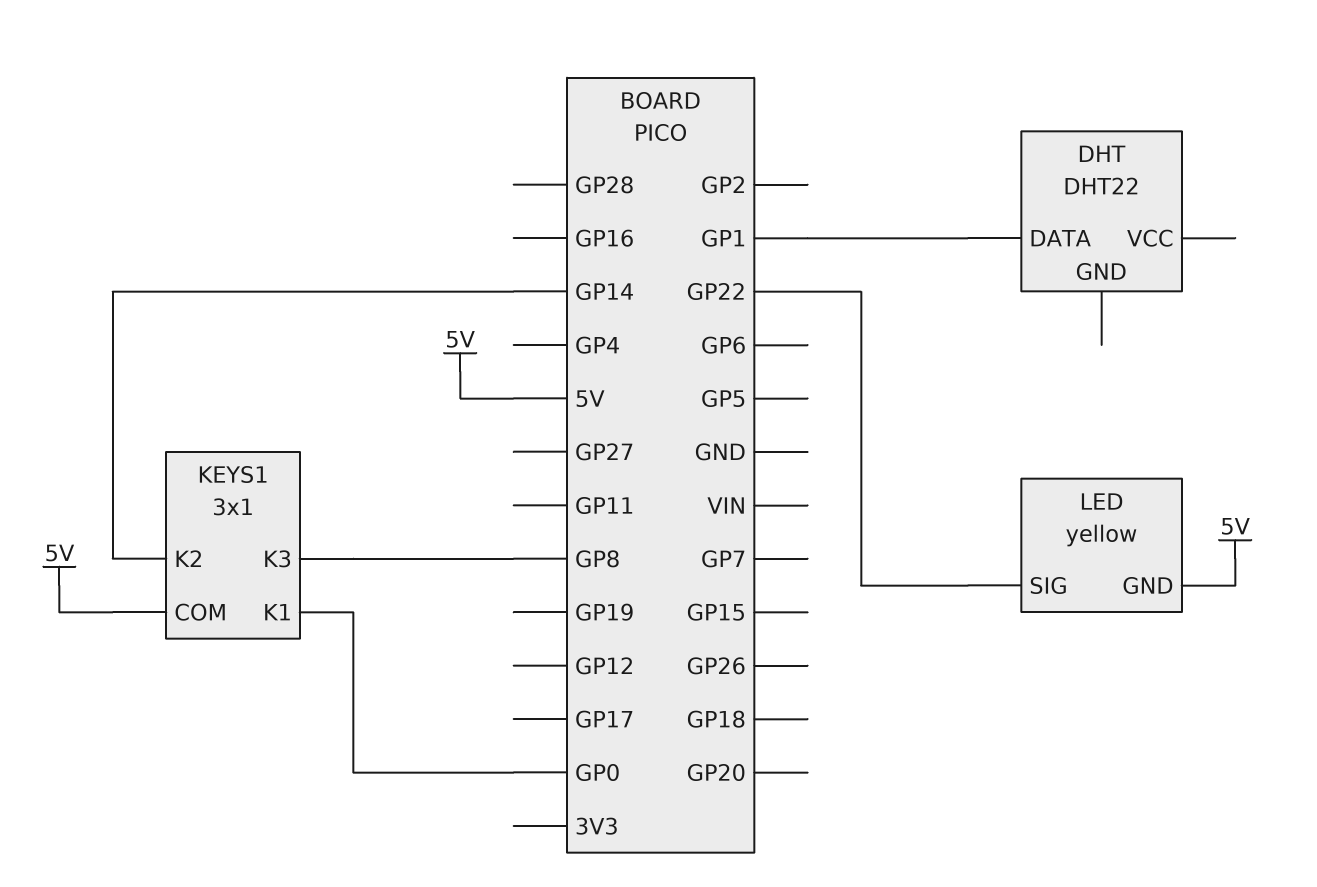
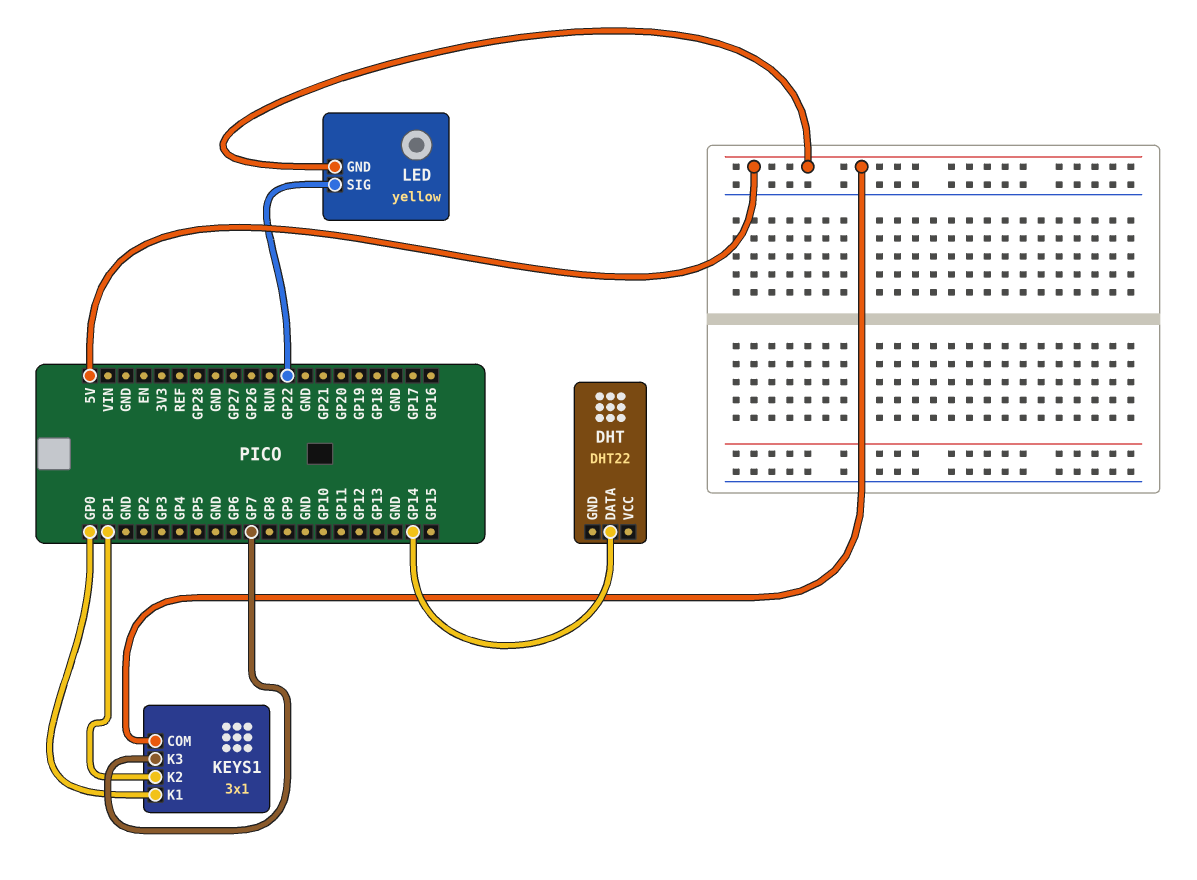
DHT pin DATA: GP1 -> GP14
KEYS1 pin K2: GP14 -> GP1
KEYS1 pin K3: GP8 -> GP7

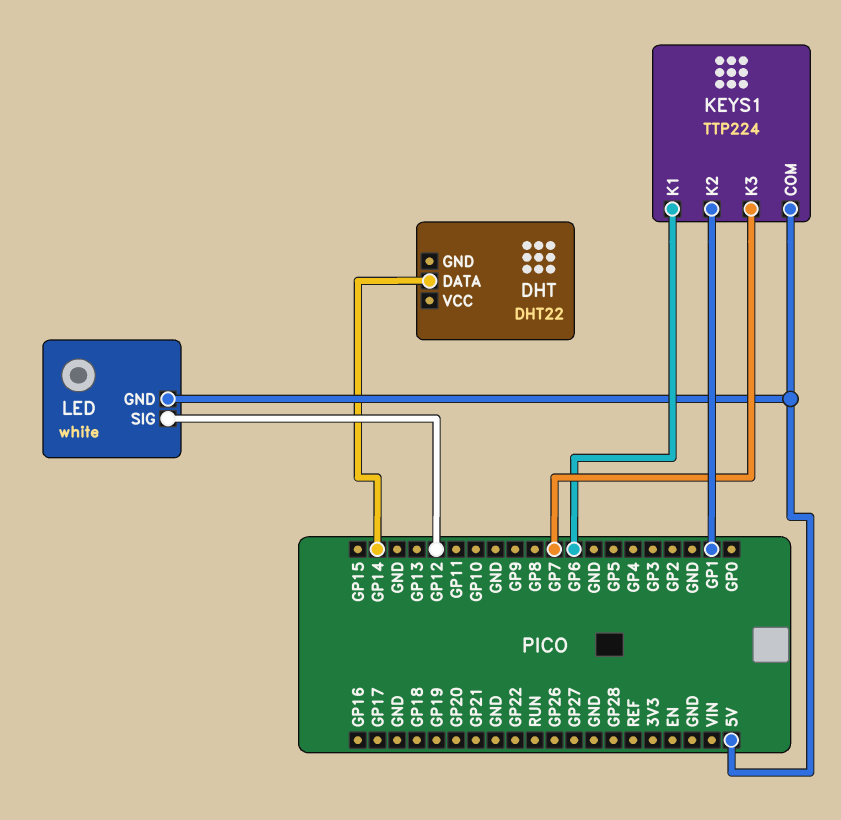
KEYS1: 3x1 -> TTP224
KEYS1 pin K1: GP0 -> GP6
LED: yellow -> white
LED pin SIG: GP22 -> GP12

